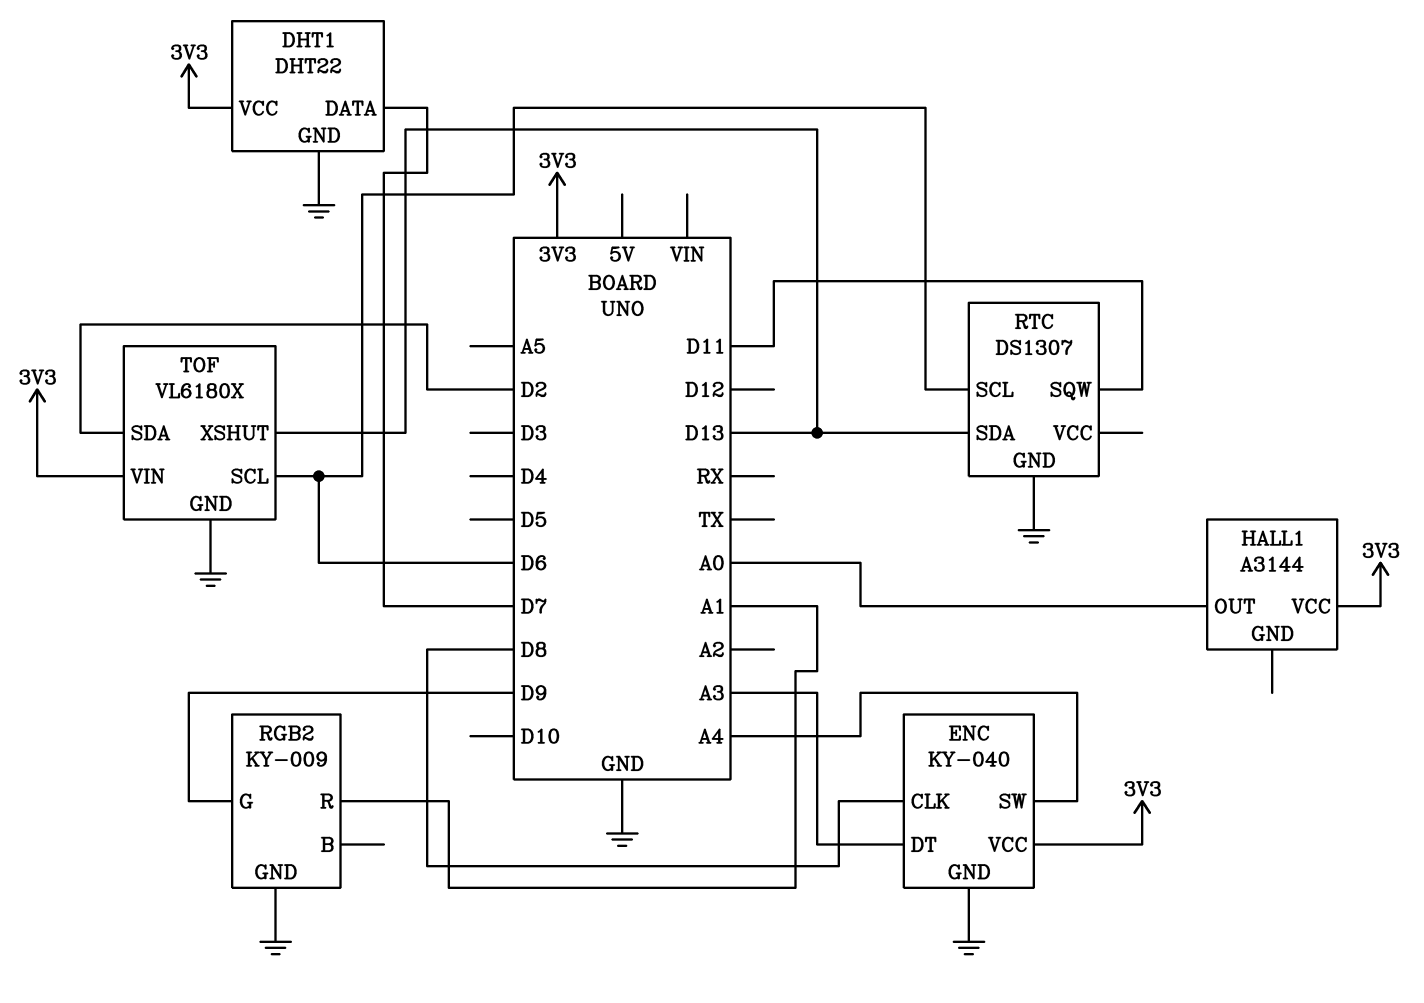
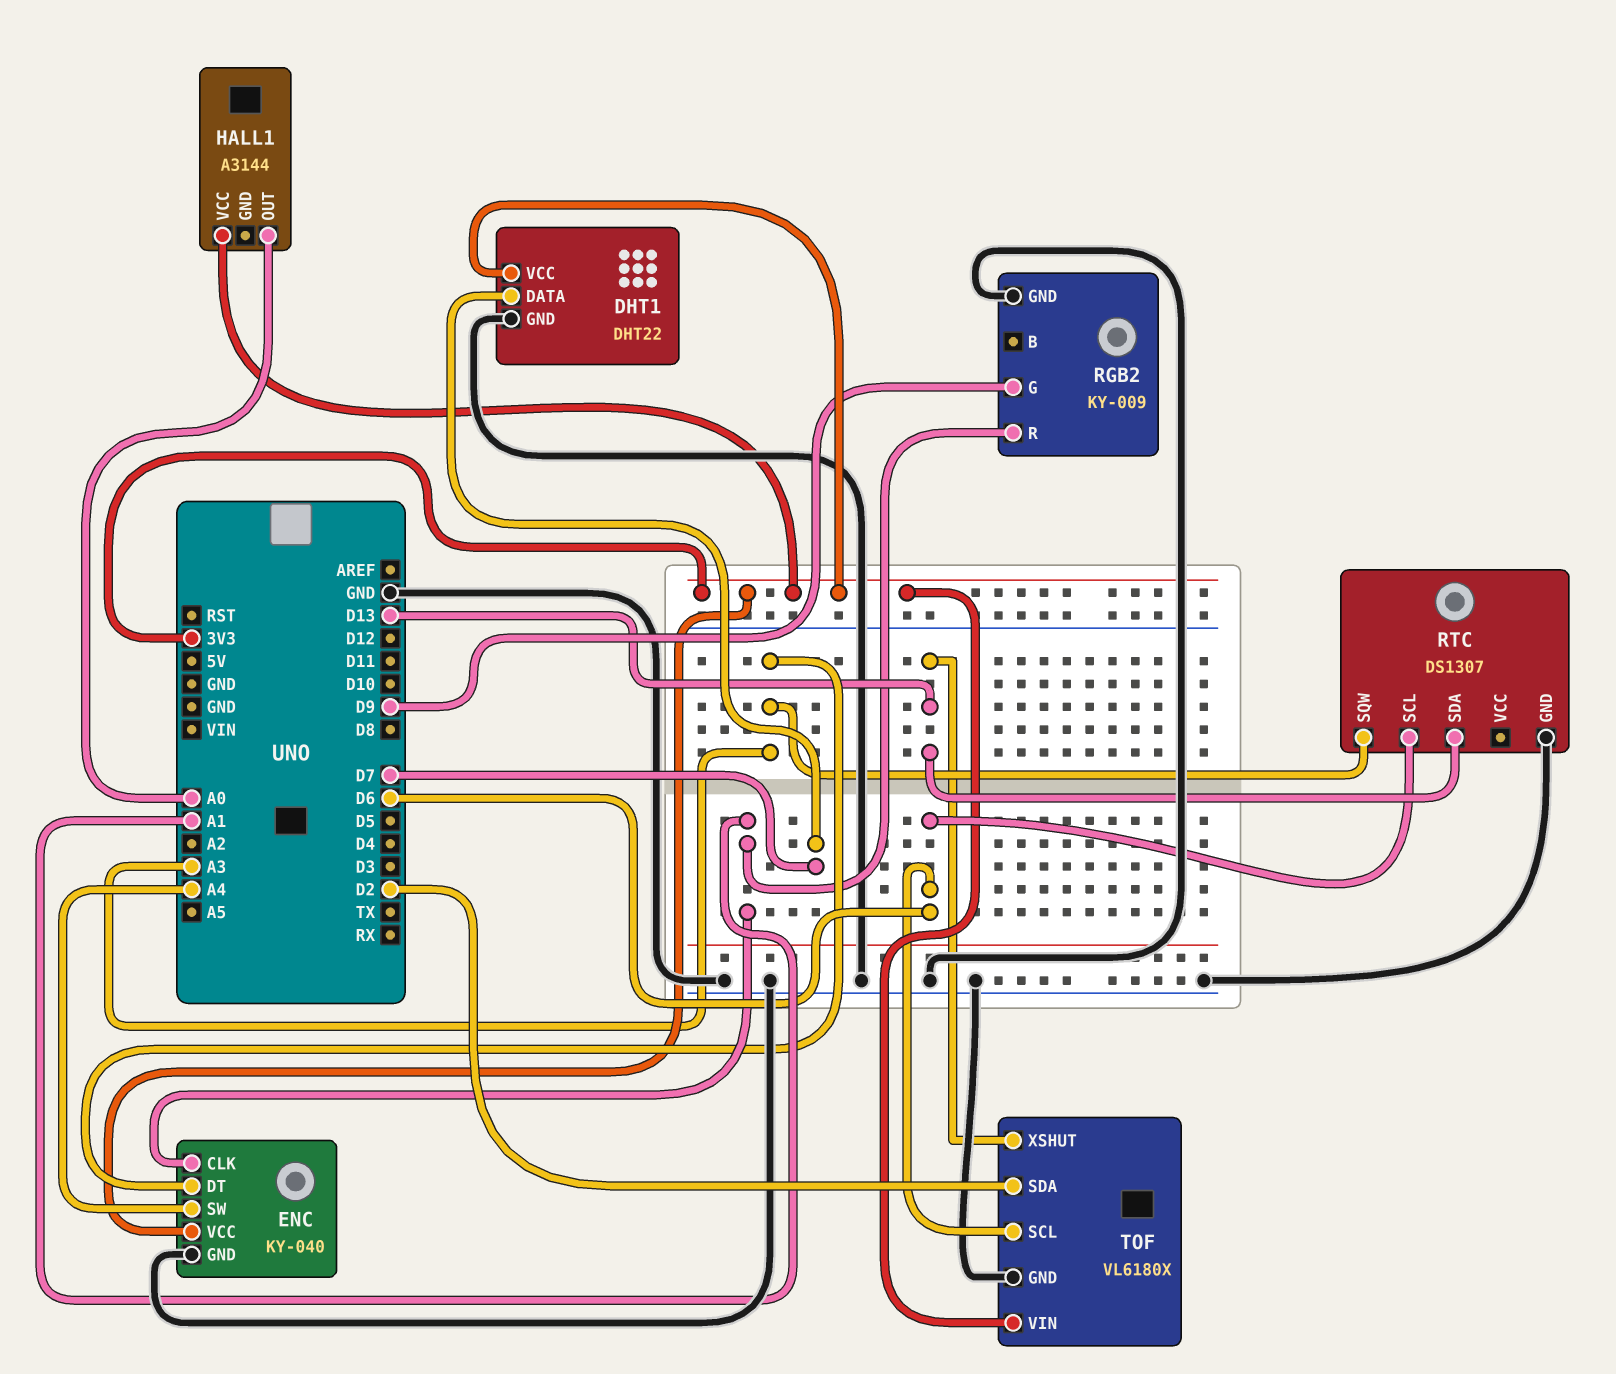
ENC pin CLK: D8 -> A1
RTC pin SQW: D11 -> A3

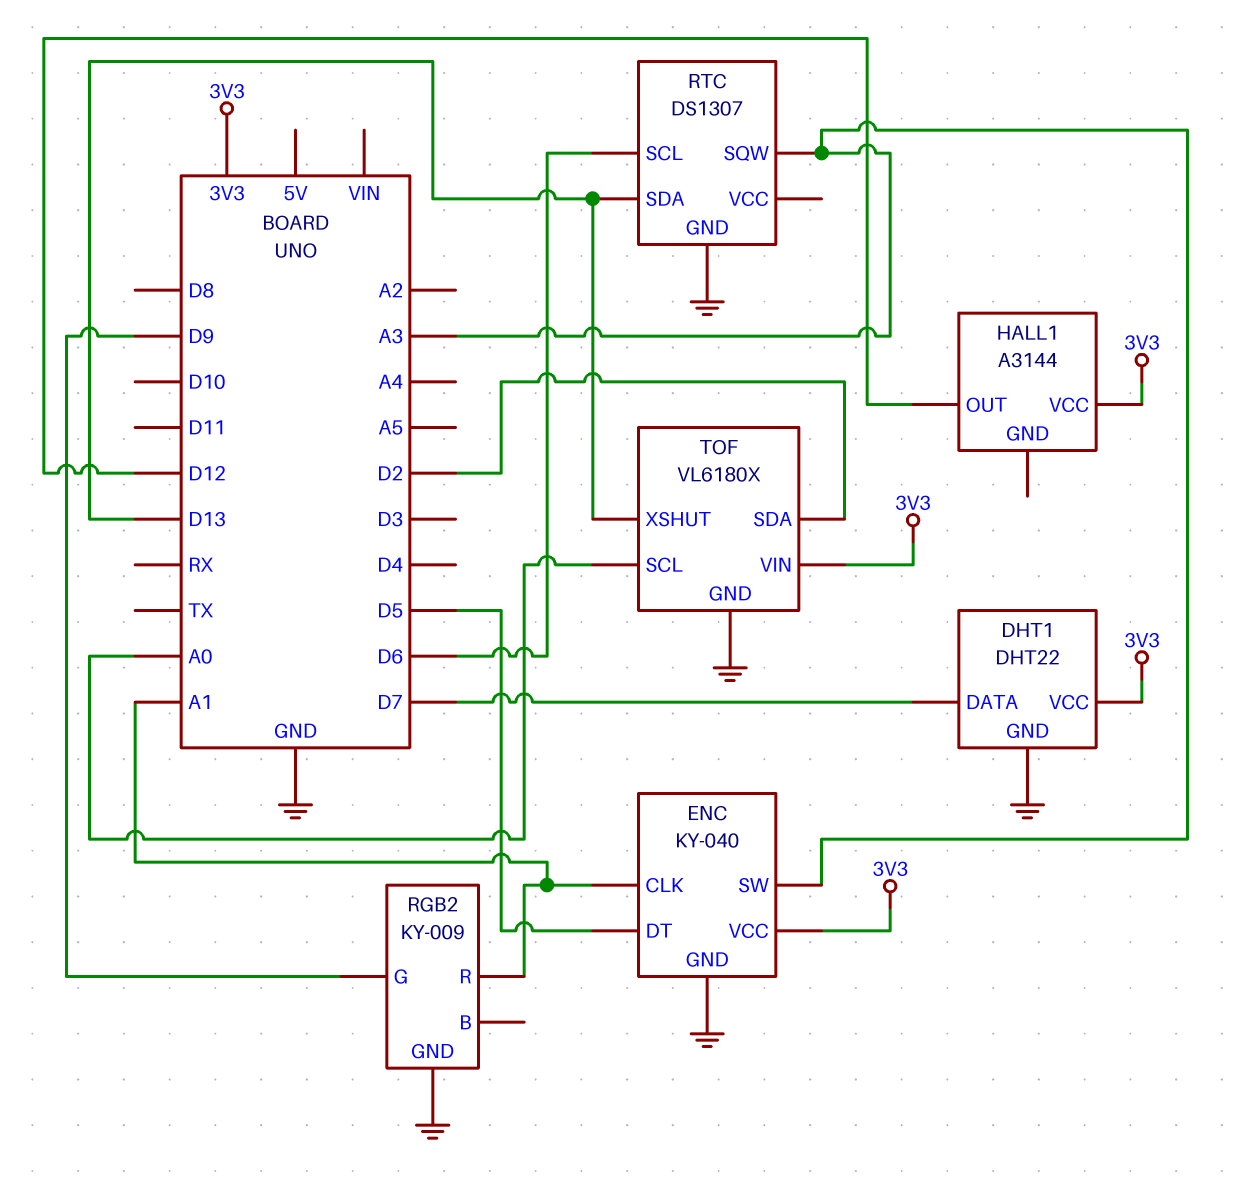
ENC pin DT: A3 -> D5
ENC pin SW: A4 -> A3
HALL1 pin OUT: A0 -> D12
TOF pin SCL: D6 -> A0

